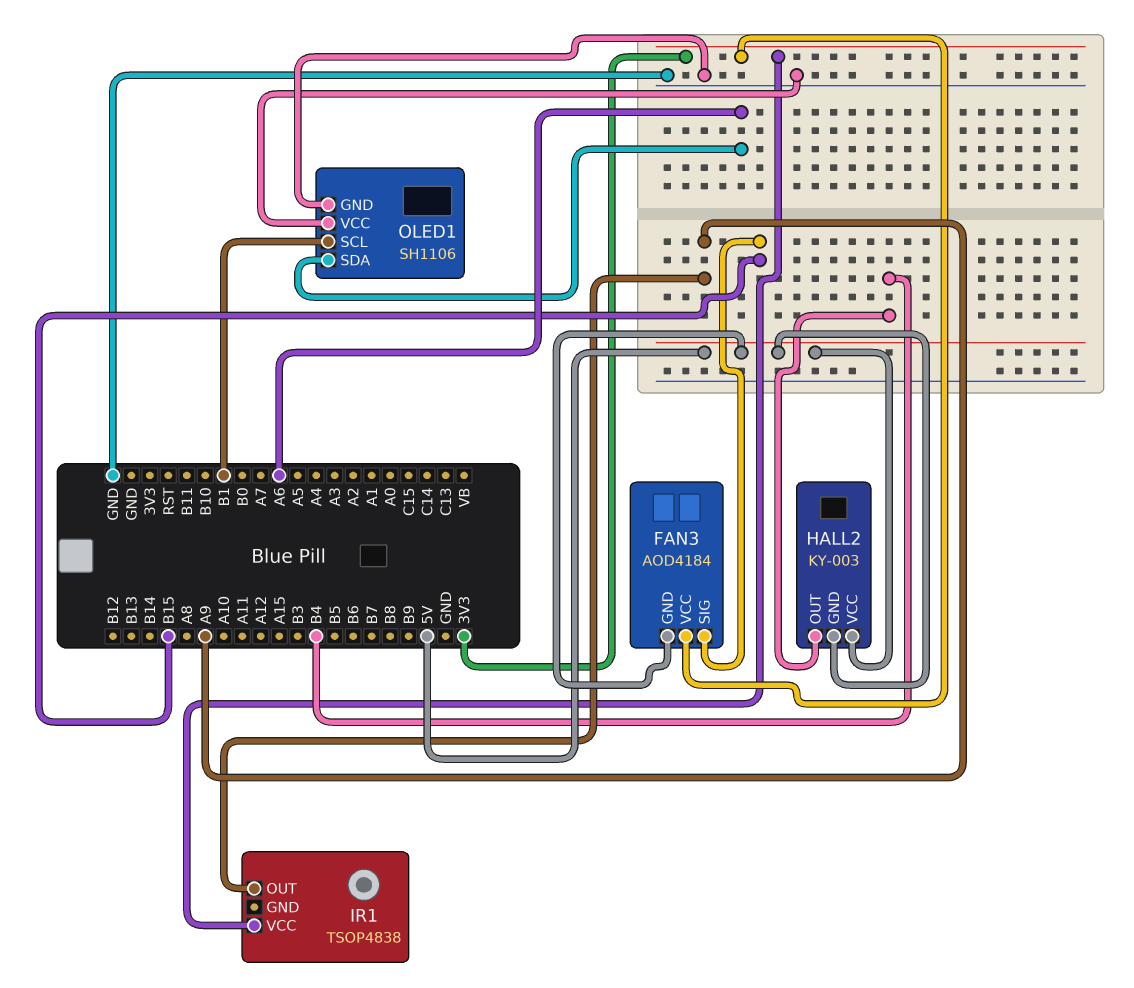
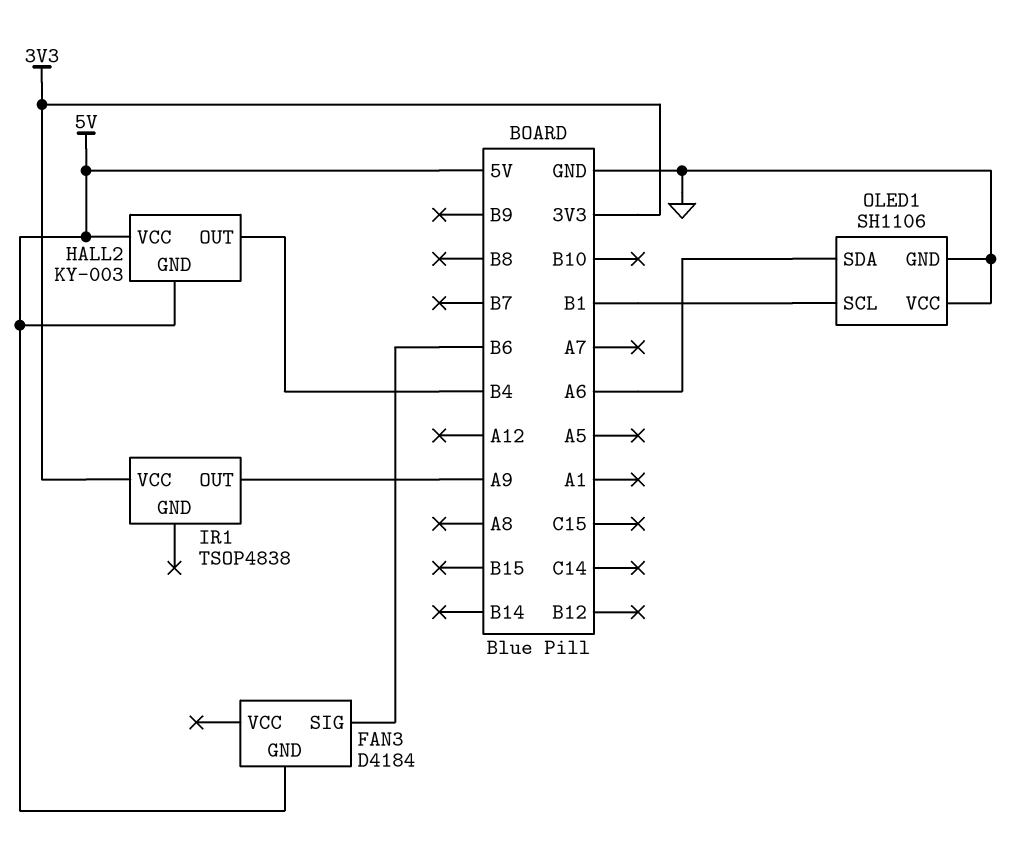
FAN3: AOD4184 -> D4184
FAN3 pin SIG: B15 -> B6
FAN3 pin VCC: 3V3 -> none

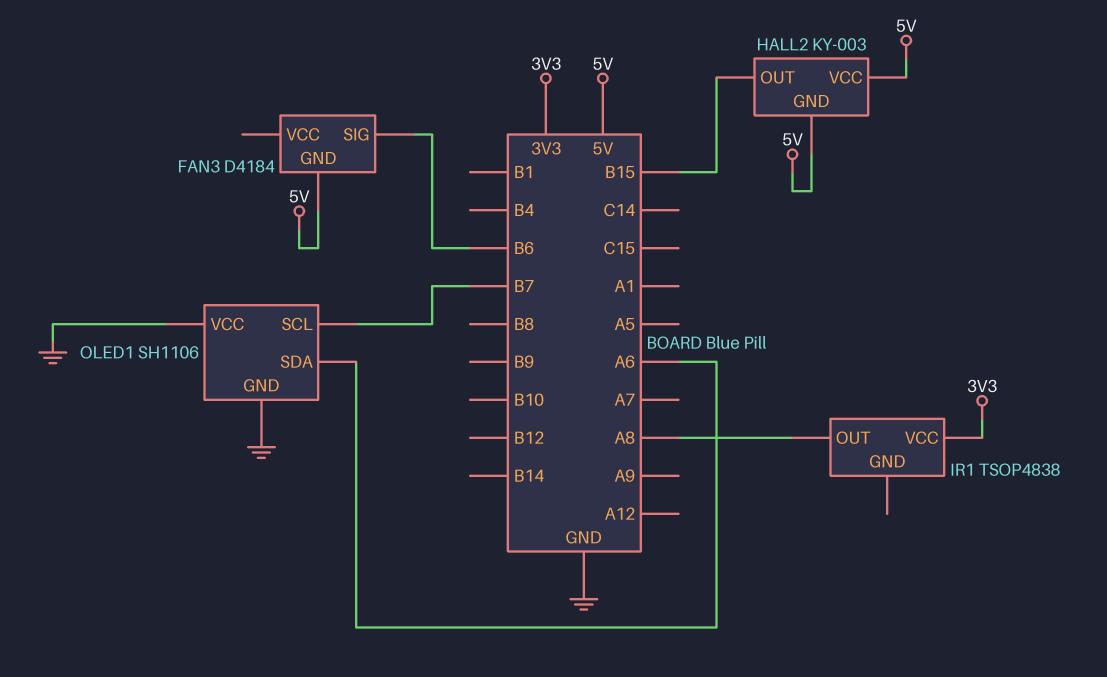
HALL2 pin OUT: B4 -> B15
IR1 pin OUT: A9 -> A8
OLED1 pin SCL: B1 -> B7

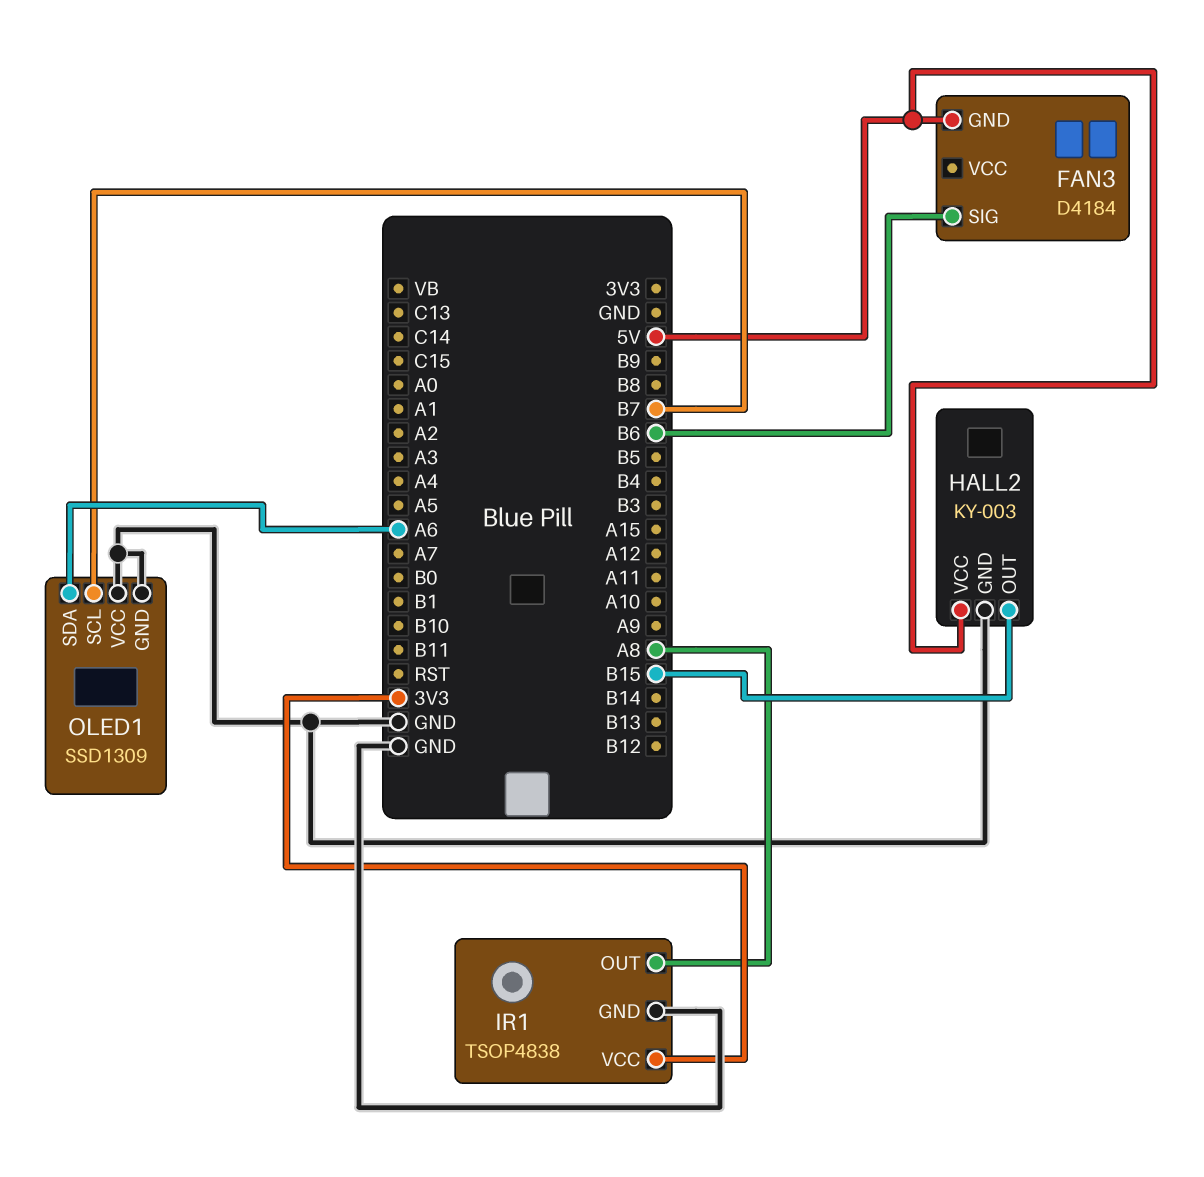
HALL2 pin GND: 5V -> GND
IR1 pin GND: none -> GND
OLED1: SH1106 -> SSD1309

